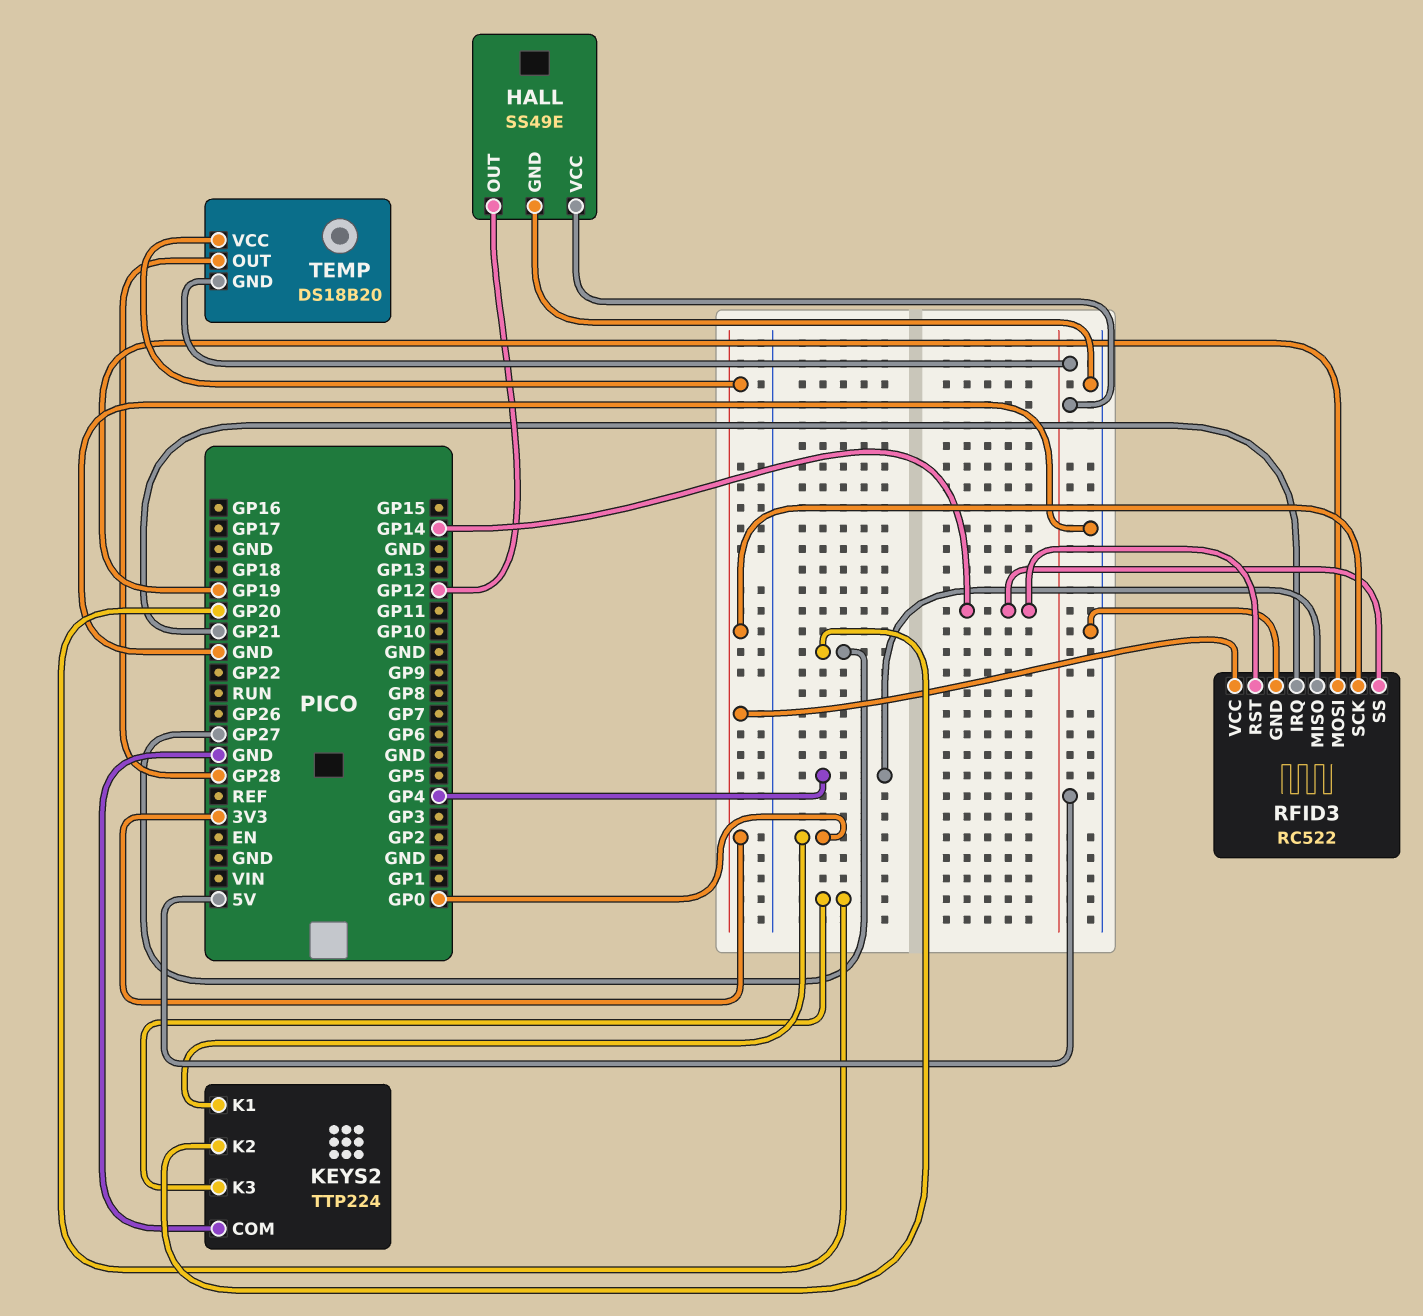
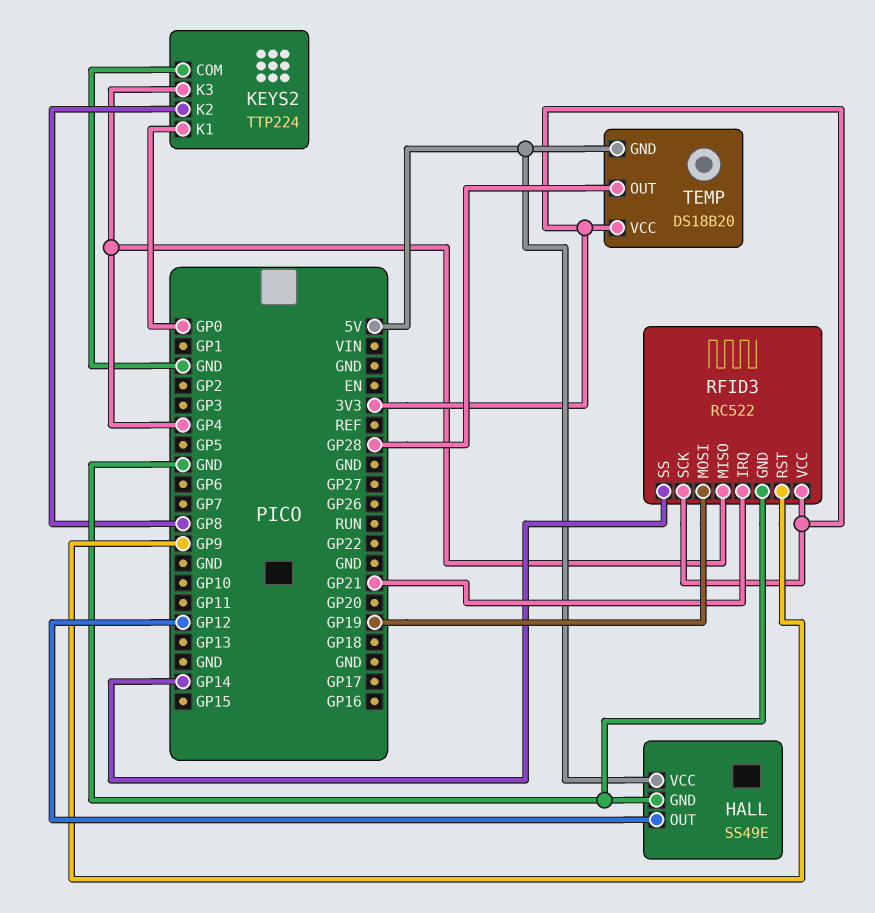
KEYS2 pin K2: GP27 -> GP8
KEYS2 pin K3: GP20 -> GP4
RFID3 pin RST: GP14 -> GP9

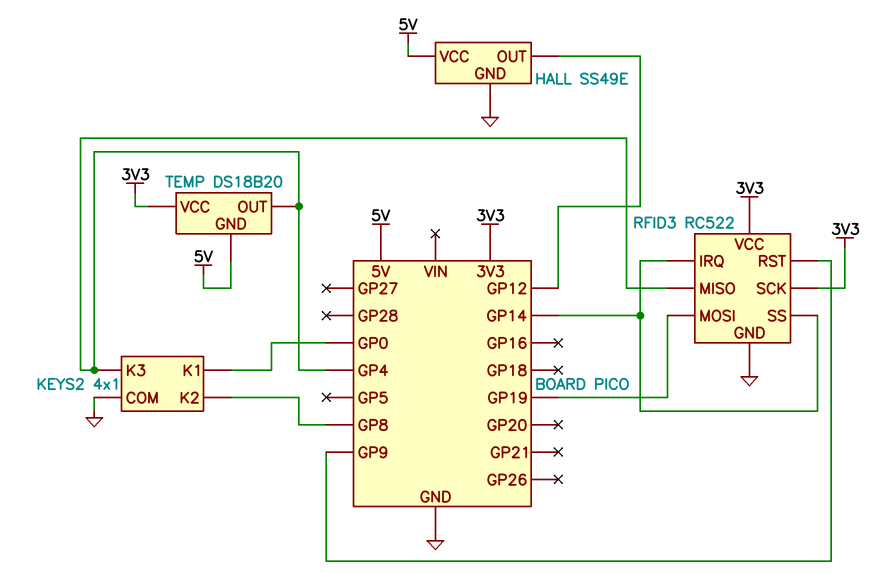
KEYS2: TTP224 -> 4x1
RFID3 pin IRQ: GP21 -> GP14
TEMP pin OUT: GP28 -> GP4

